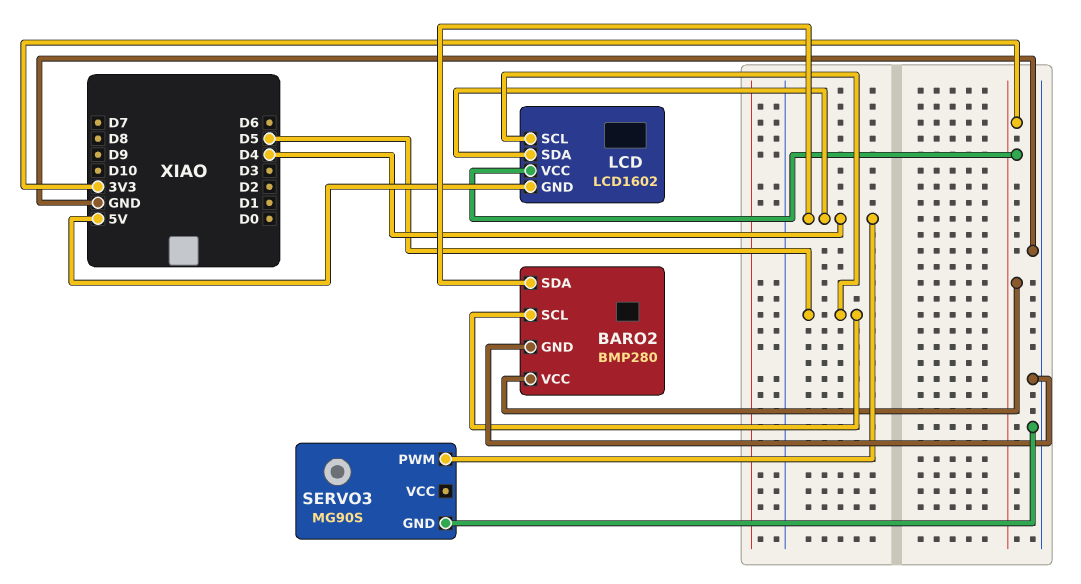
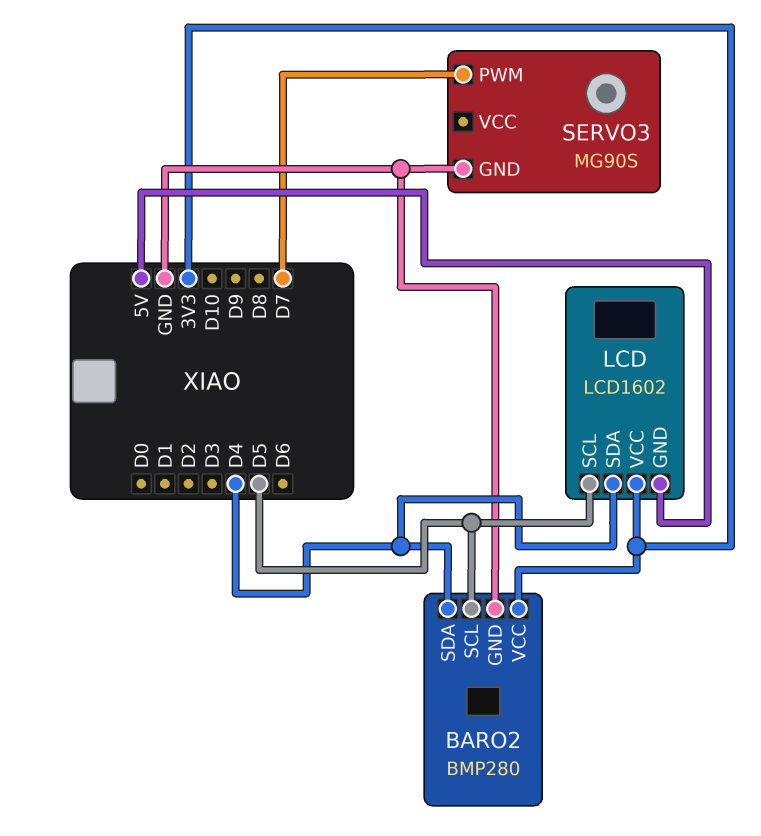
SERVO3 pin PWM: D4 -> D7

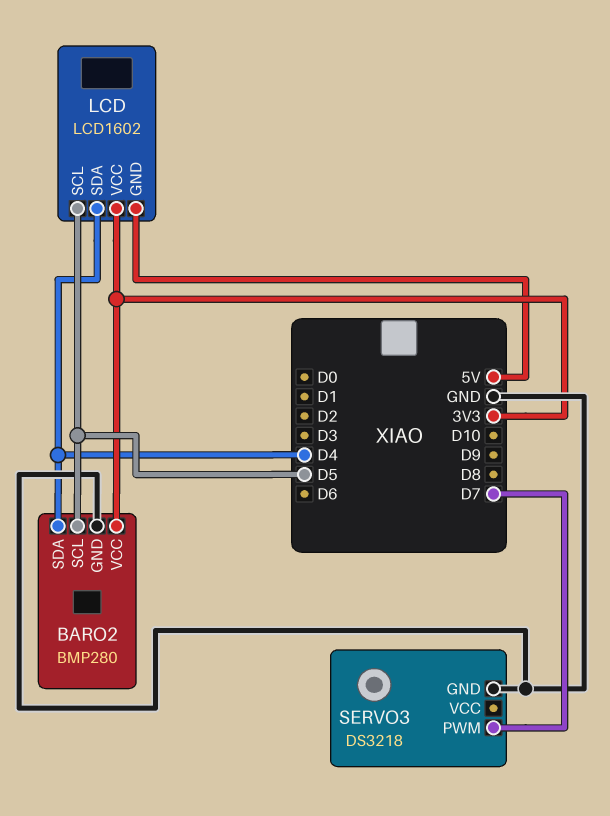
SERVO3: MG90S -> DS3218

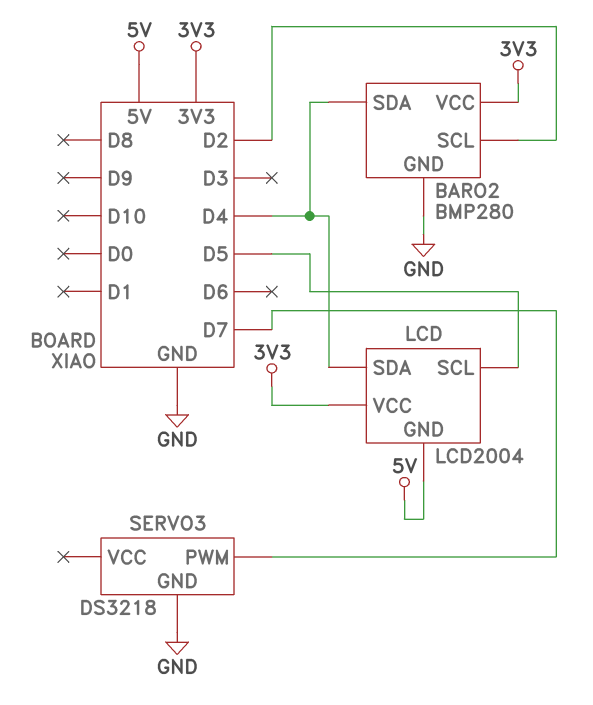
BARO2 pin SCL: D5 -> D2
LCD: LCD1602 -> LCD2004

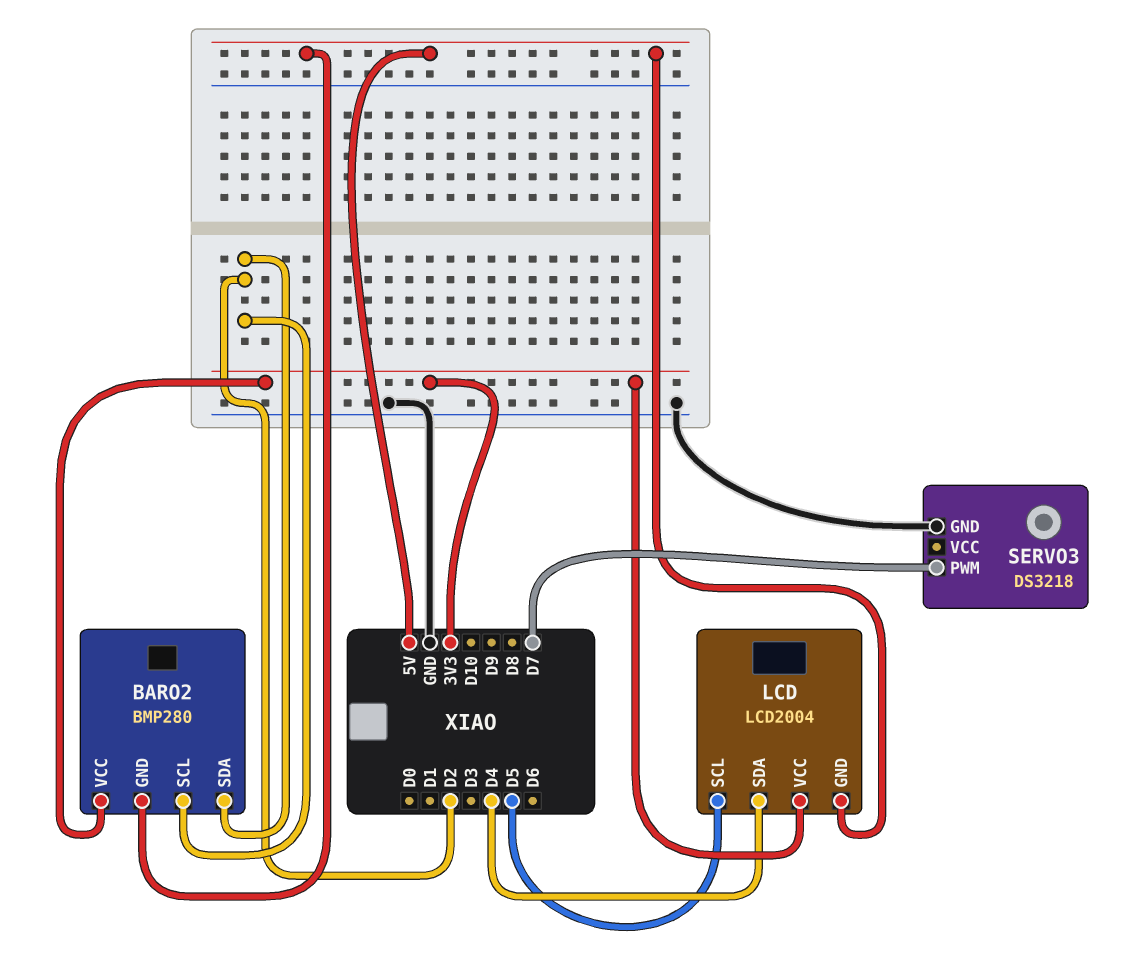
BARO2 pin GND: GND -> 5V
BARO2 pin SDA: D4 -> D2

